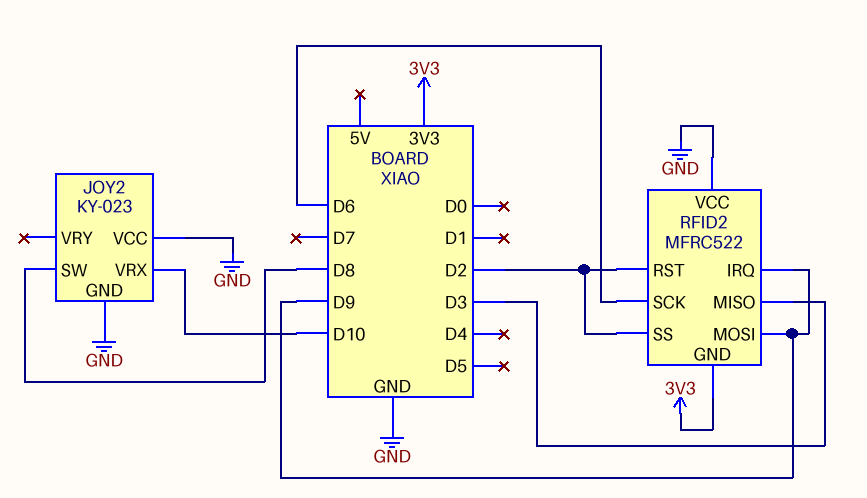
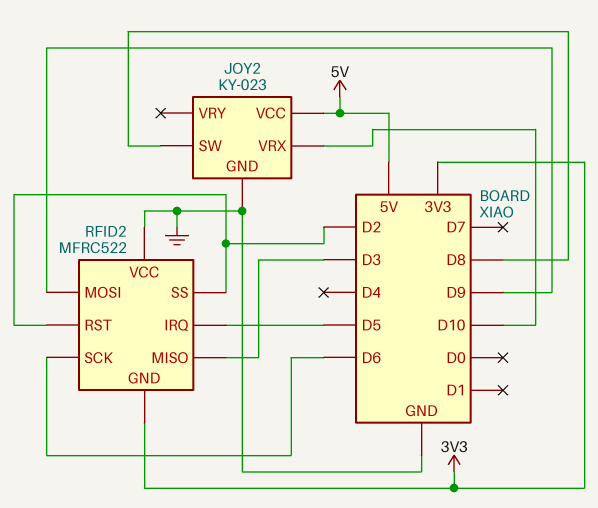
JOY2 pin VCC: GND -> 5V
RFID2 pin IRQ: D9 -> D5

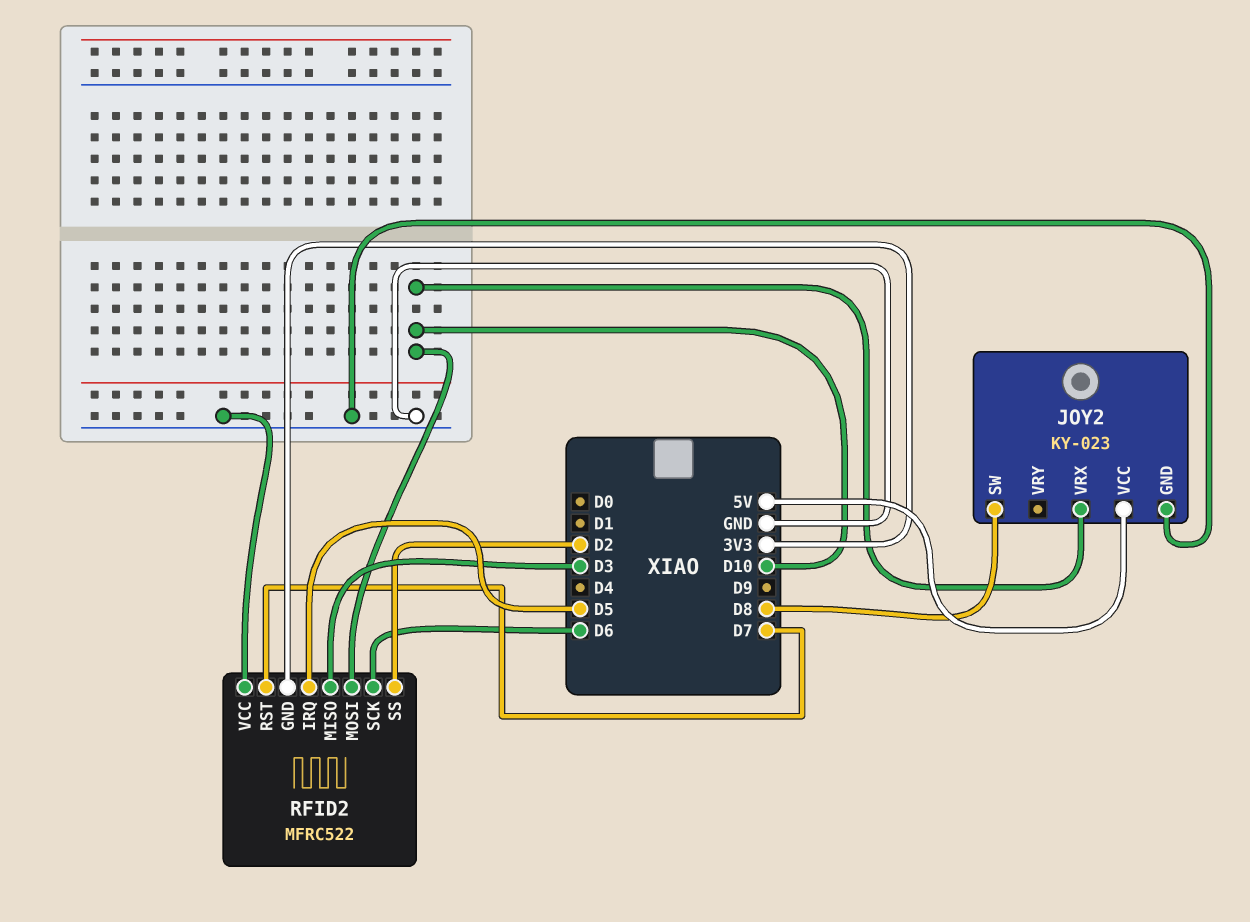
RFID2 pin MOSI: D9 -> D10
RFID2 pin RST: D2 -> D7

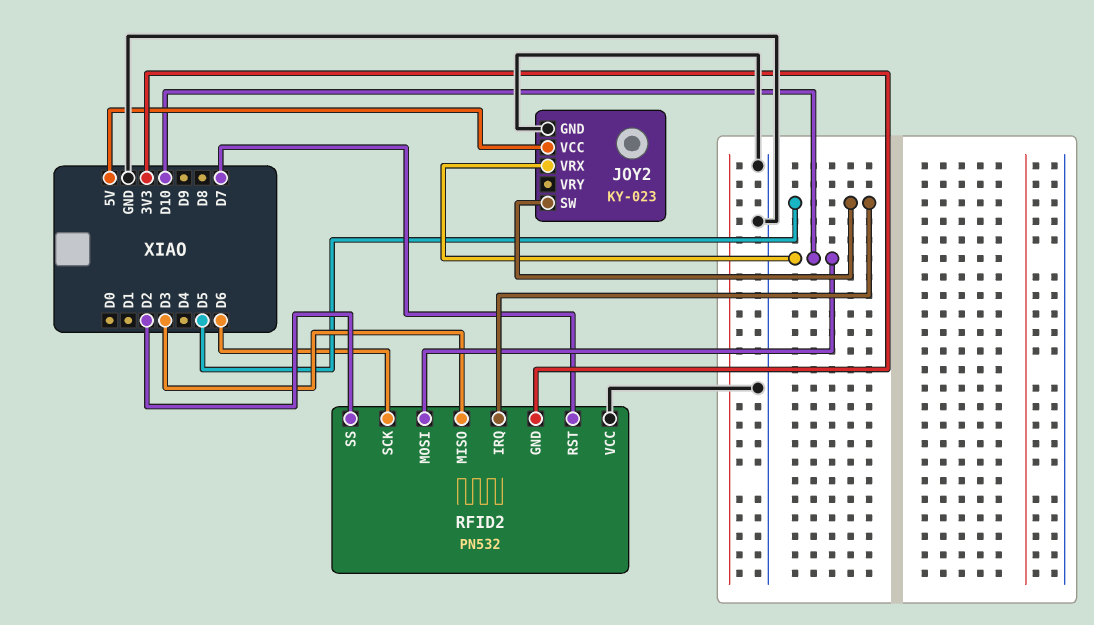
JOY2 pin SW: D8 -> D5
RFID2: MFRC522 -> PN532

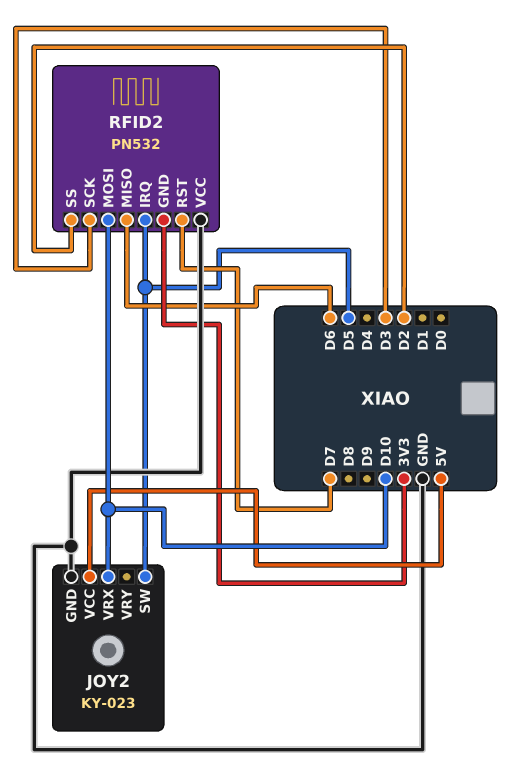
RFID2 pin MISO: D3 -> D6
RFID2 pin SCK: D6 -> D3

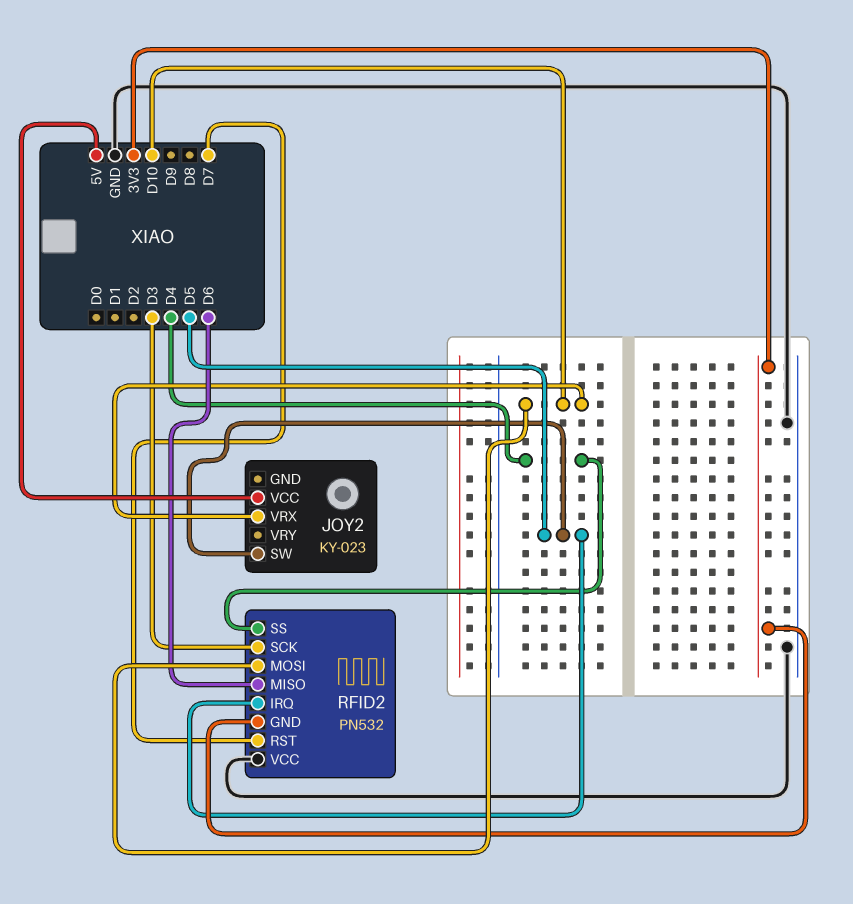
JOY2 pin GND: GND -> none
RFID2 pin SS: D2 -> D4

